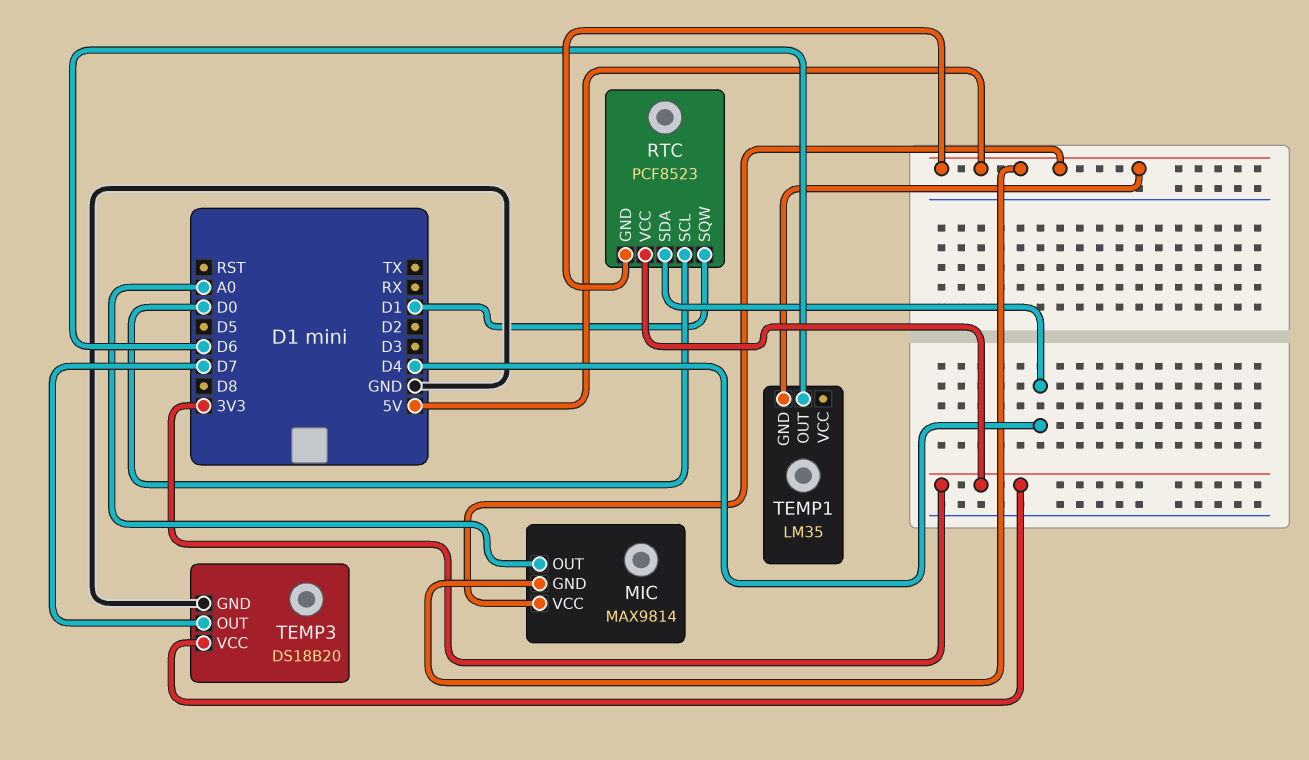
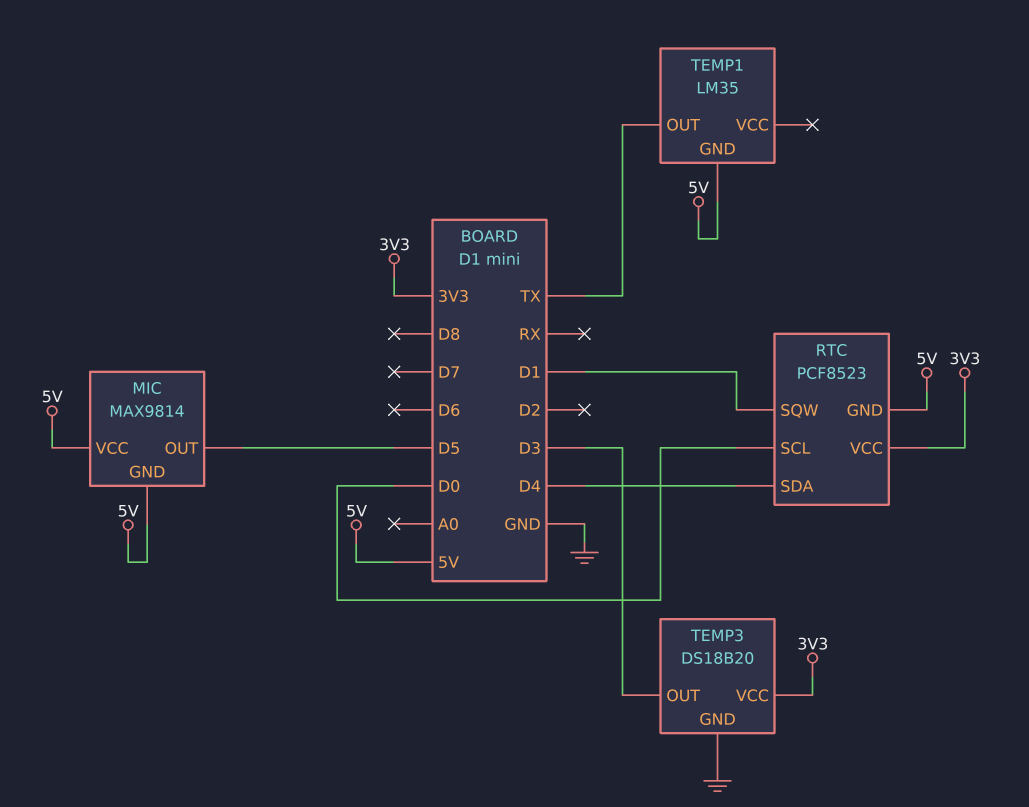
MIC pin OUT: A0 -> D5
TEMP1 pin OUT: D6 -> TX
TEMP3 pin OUT: D7 -> D3

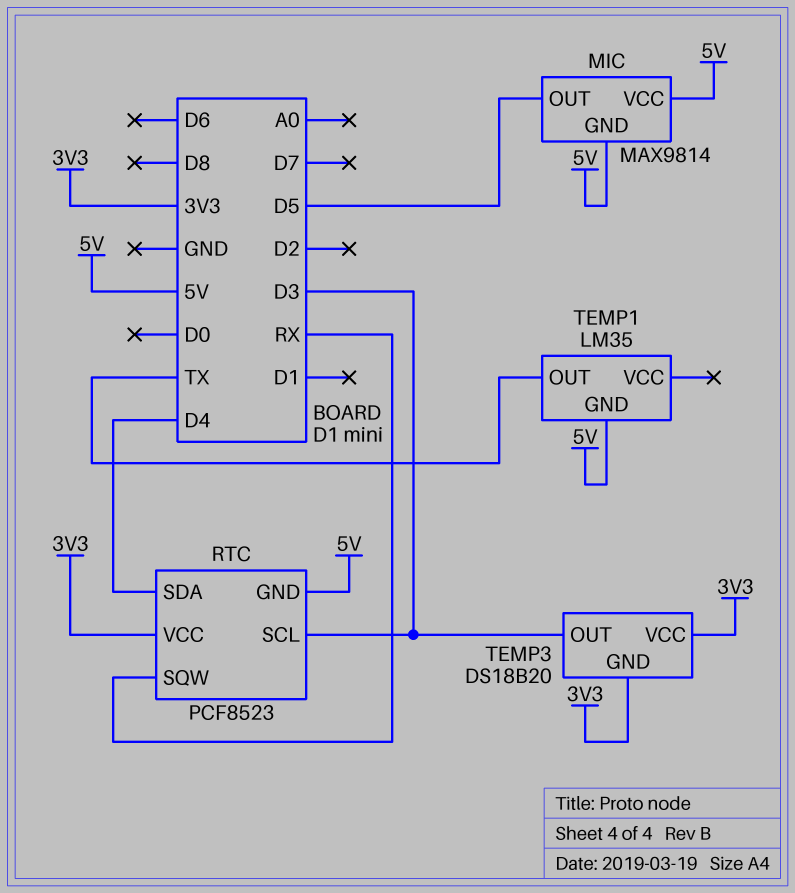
RTC pin SCL: D0 -> D3
RTC pin SQW: D1 -> RX
TEMP3 pin GND: GND -> 3V3

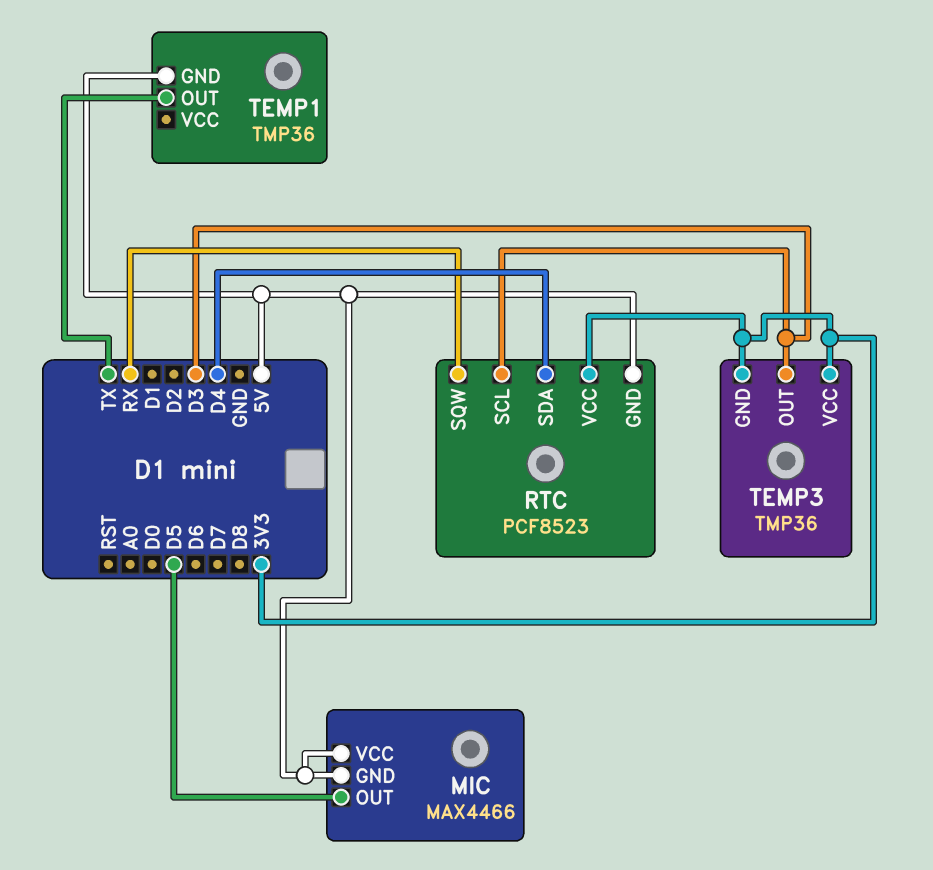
MIC: MAX9814 -> MAX4466
TEMP1: LM35 -> TMP36
TEMP3: DS18B20 -> TMP36

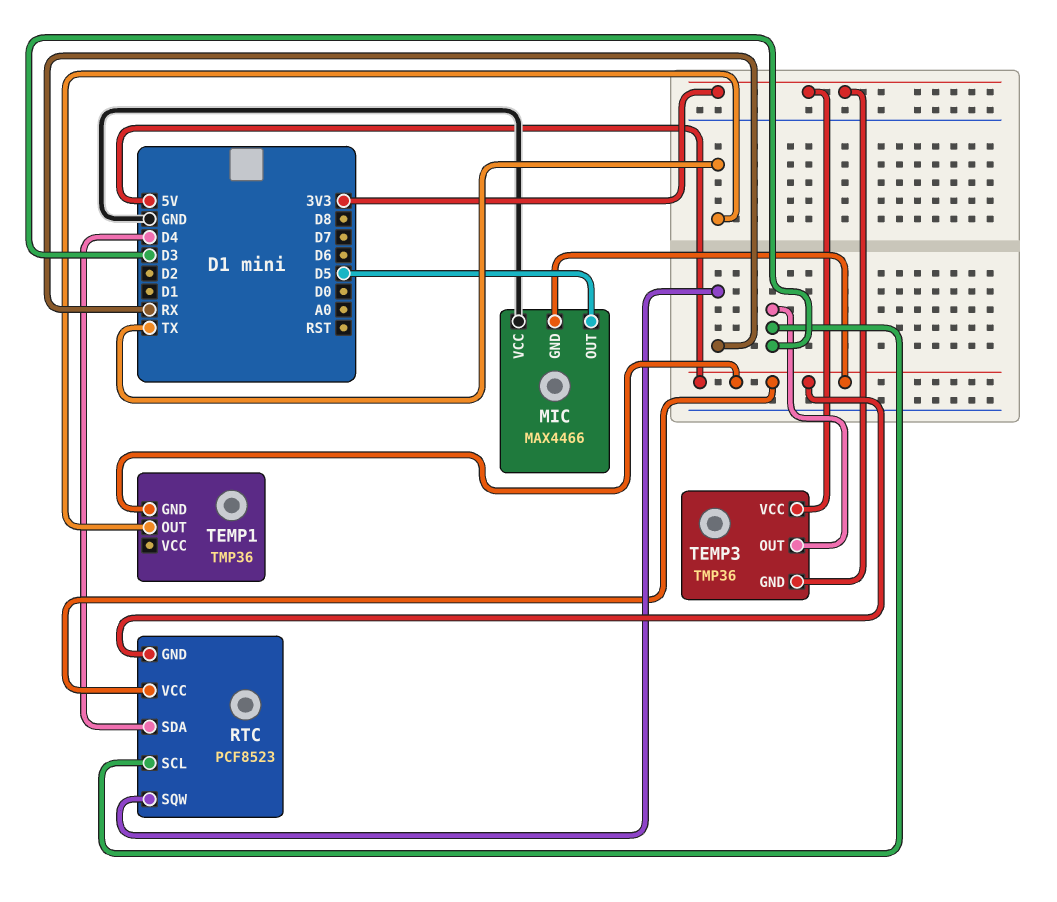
MIC pin VCC: 5V -> GND
RTC pin VCC: 3V3 -> 5V

